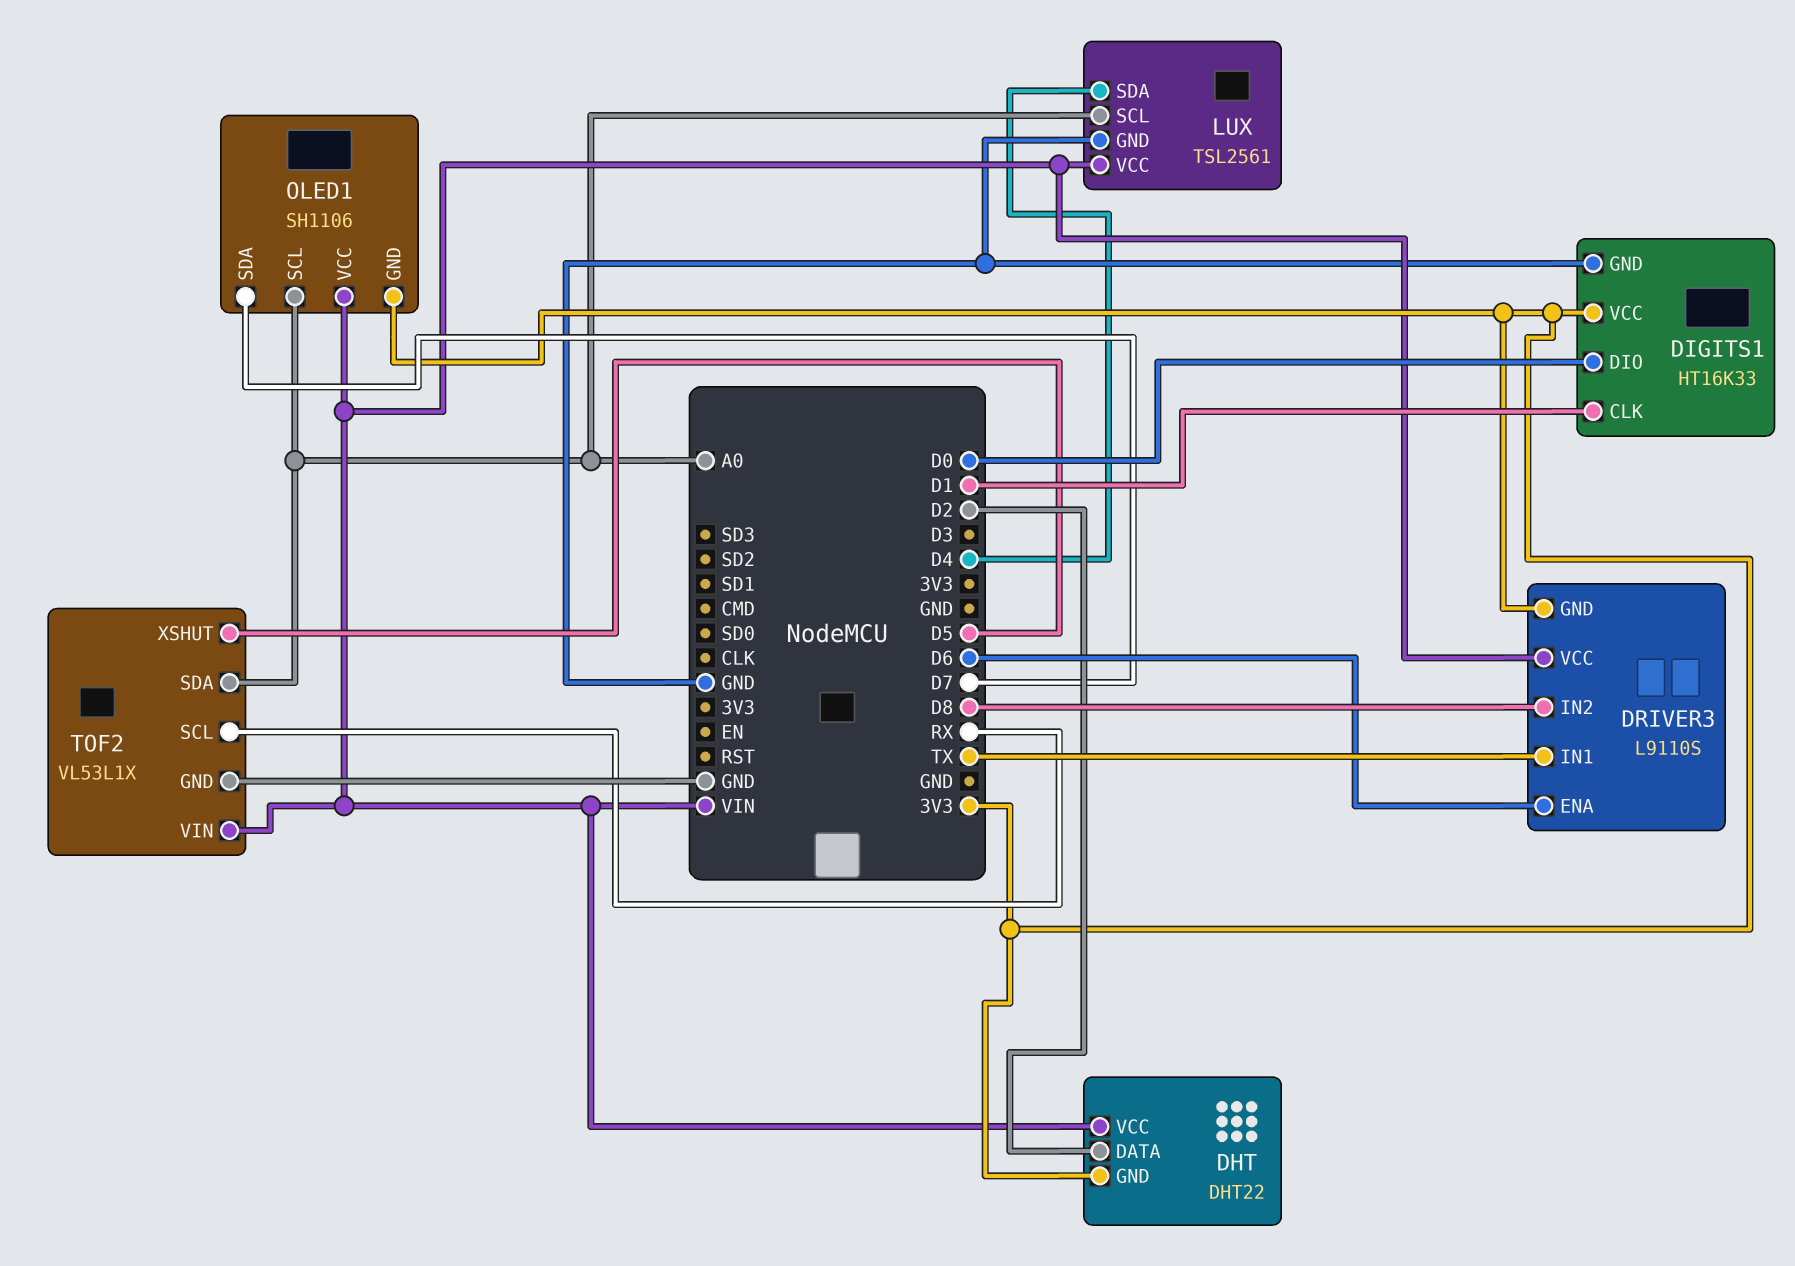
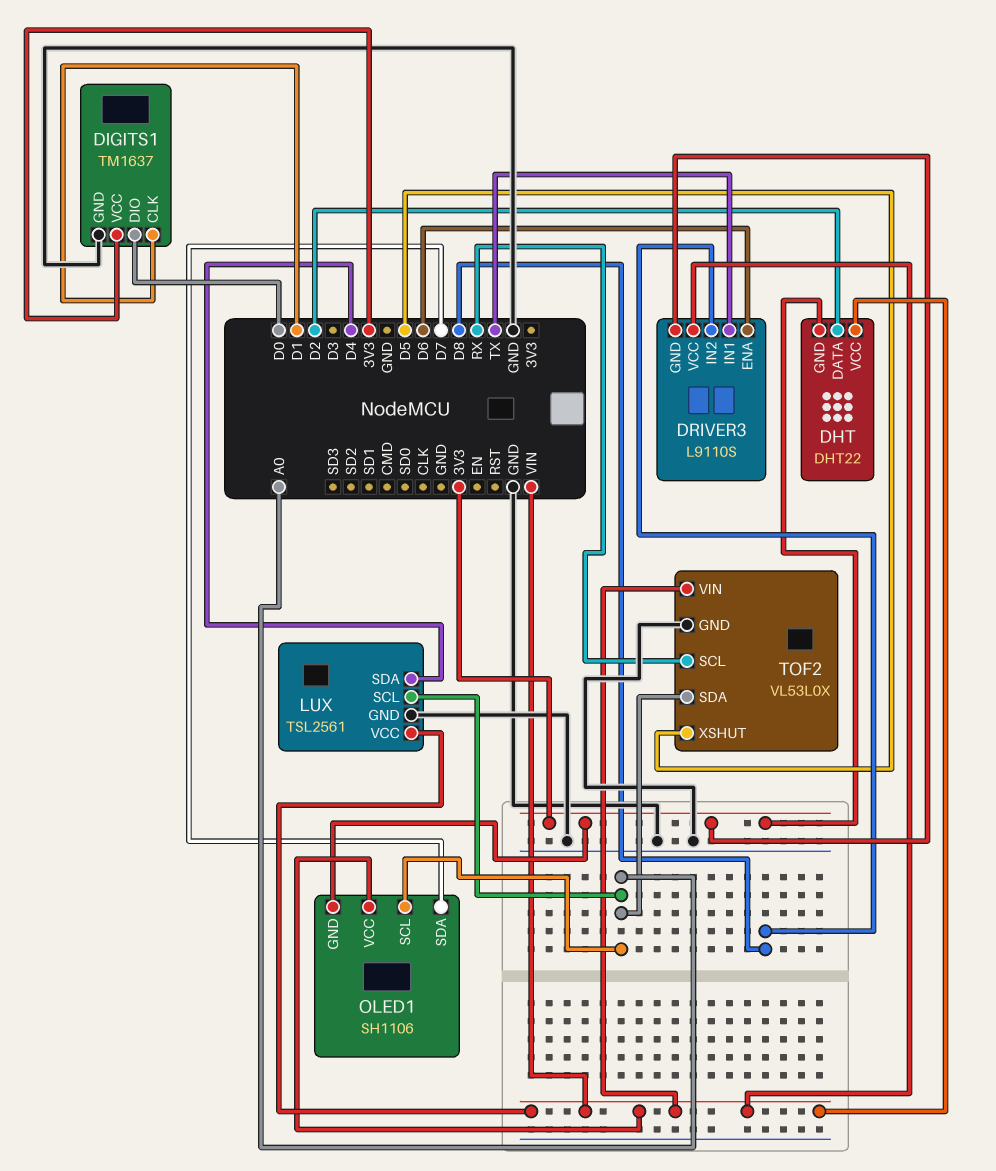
DIGITS1: HT16K33 -> TM1637
TOF2: VL53L1X -> VL53L0X

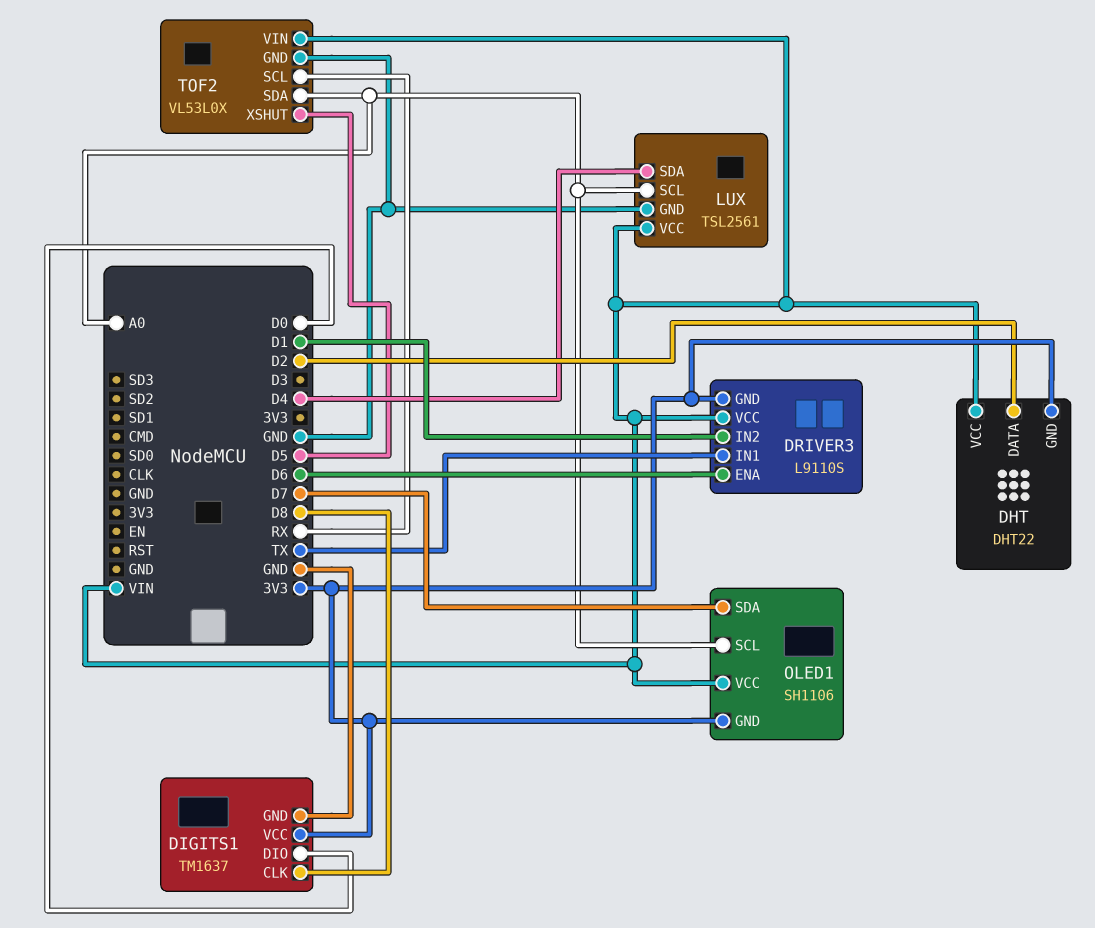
DIGITS1 pin CLK: D1 -> D8
DRIVER3 pin IN2: D8 -> D1

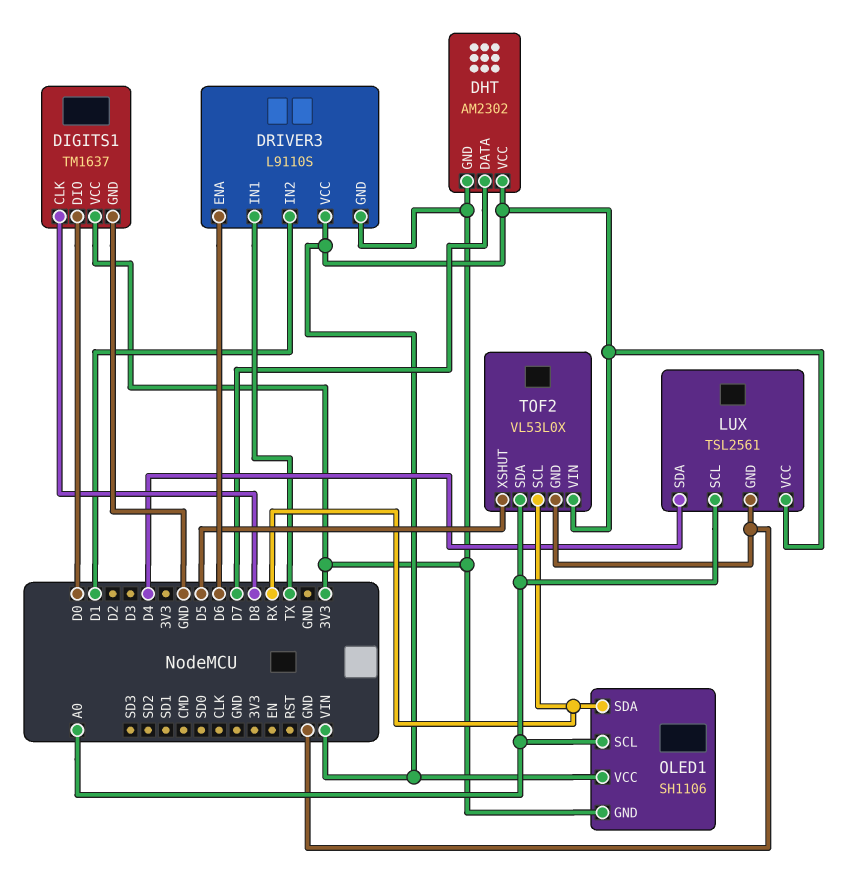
DHT: DHT22 -> AM2302
DHT pin DATA: D2 -> D7
OLED1 pin SDA: D7 -> RX

